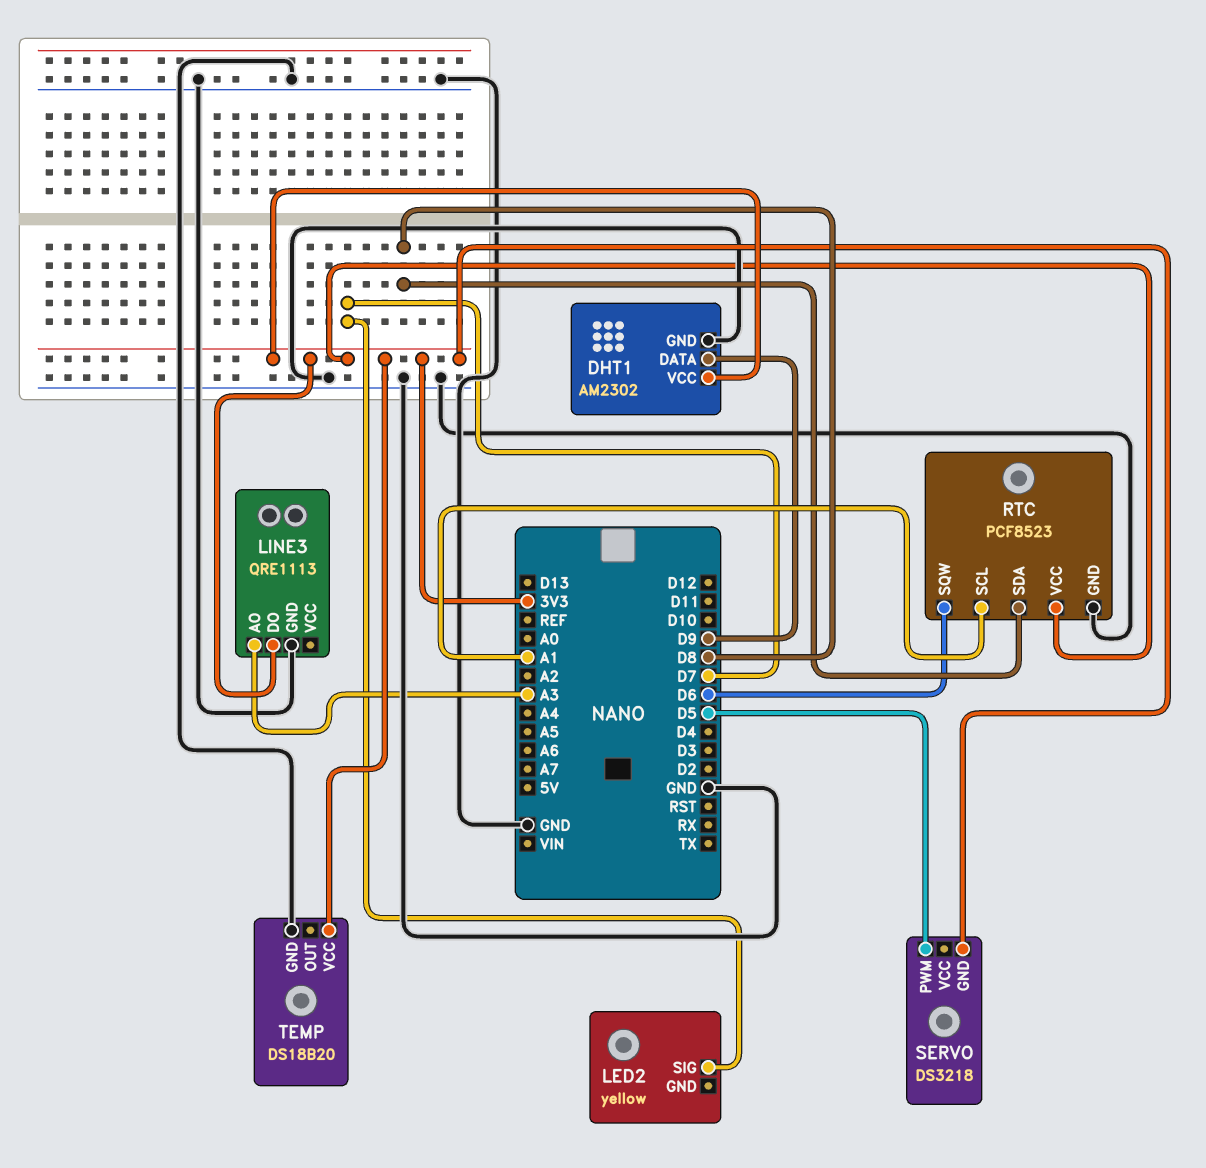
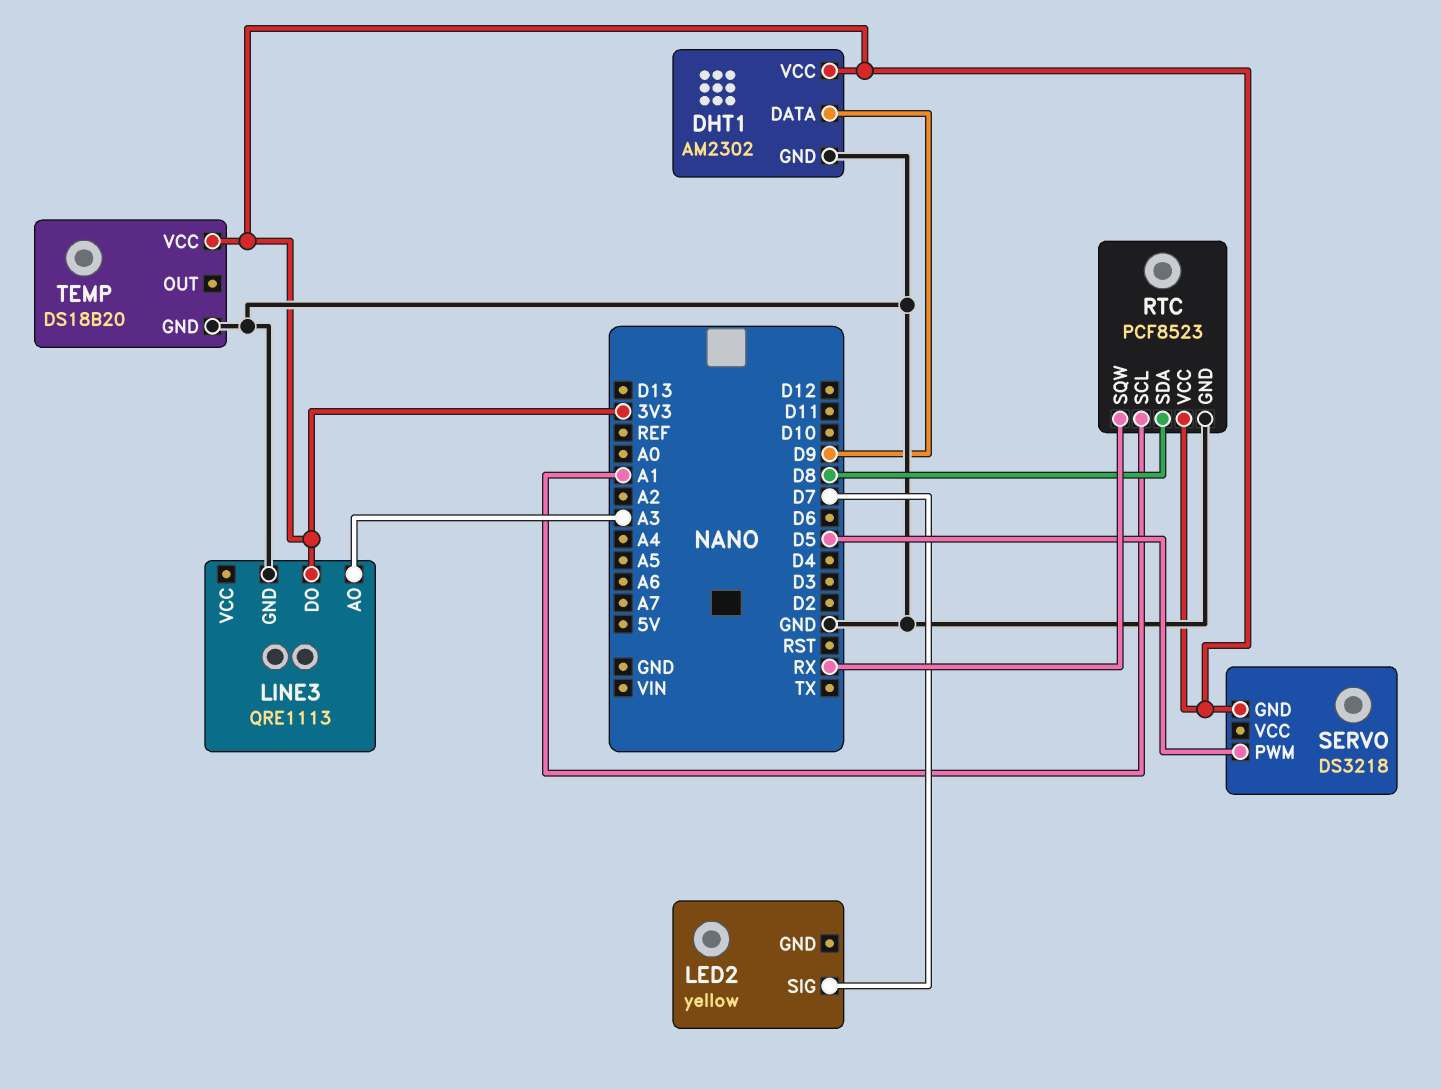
RTC pin SQW: D6 -> RX

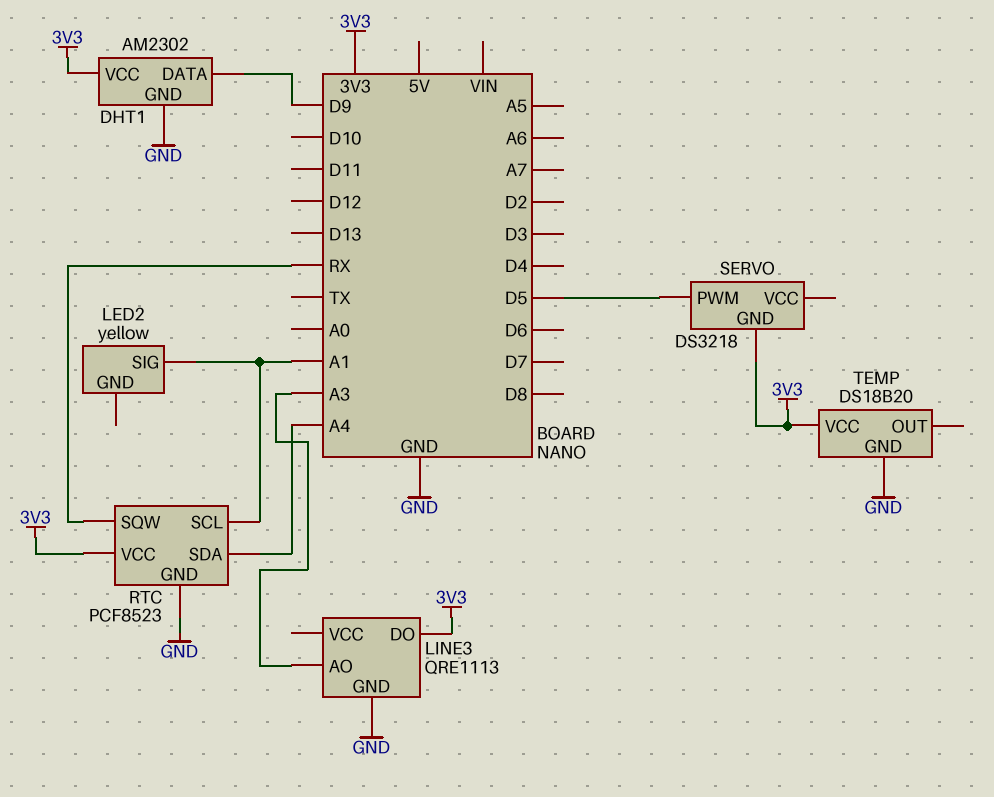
LED2 pin SIG: D7 -> A1
RTC pin SDA: D8 -> A4

